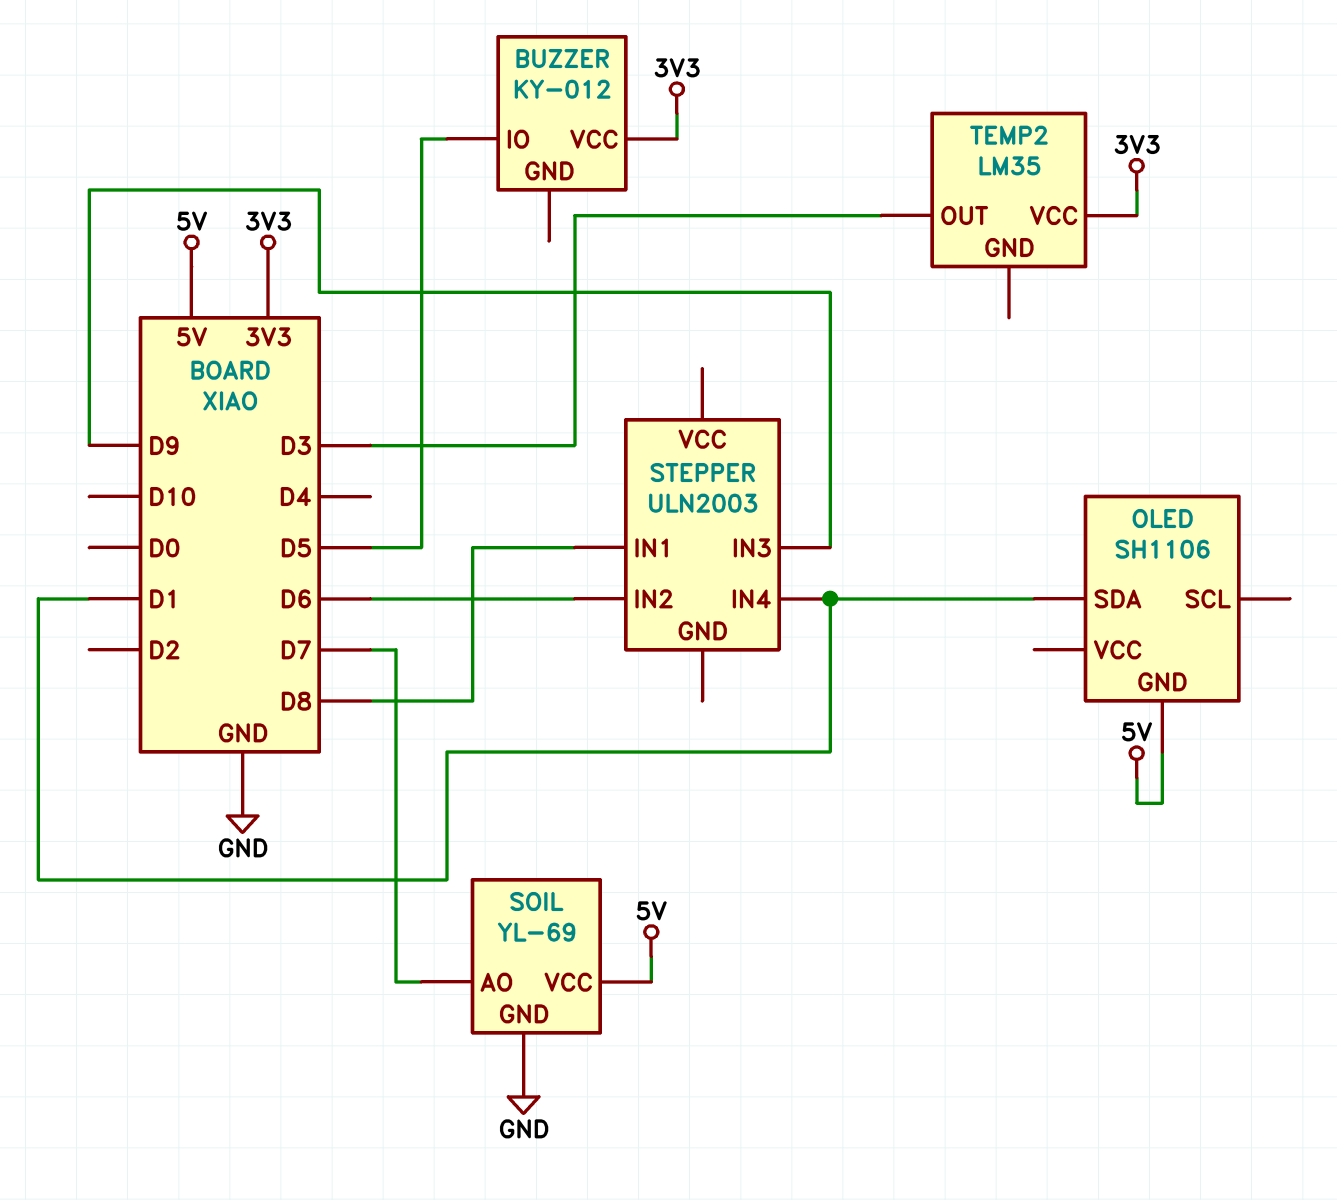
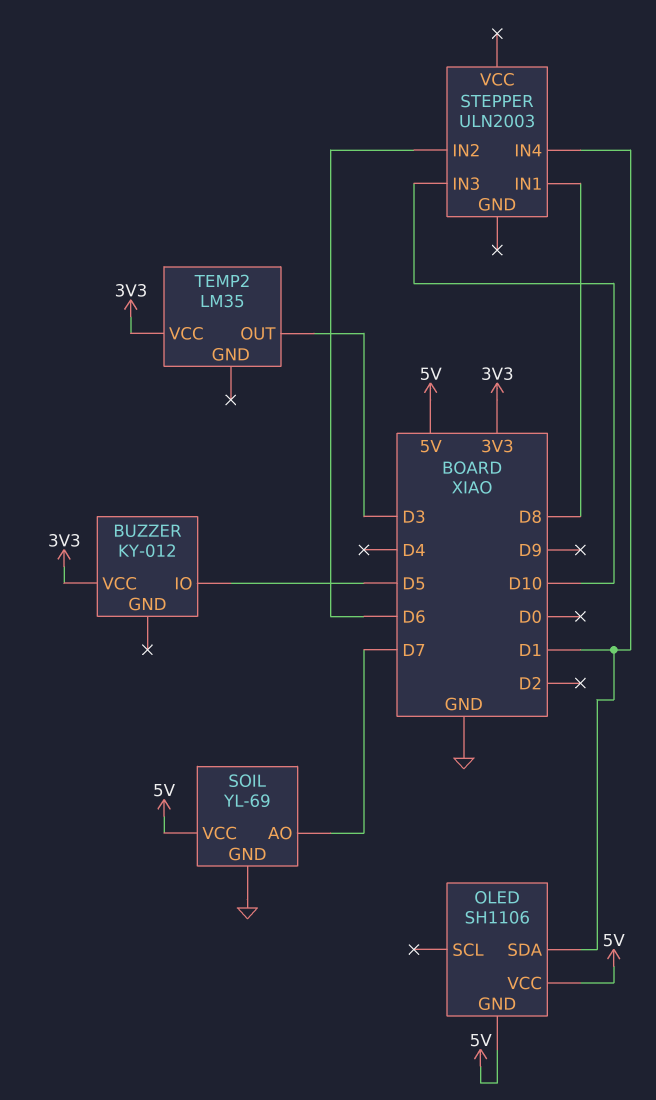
OLED pin VCC: none -> 5V
STEPPER pin IN3: D9 -> D10

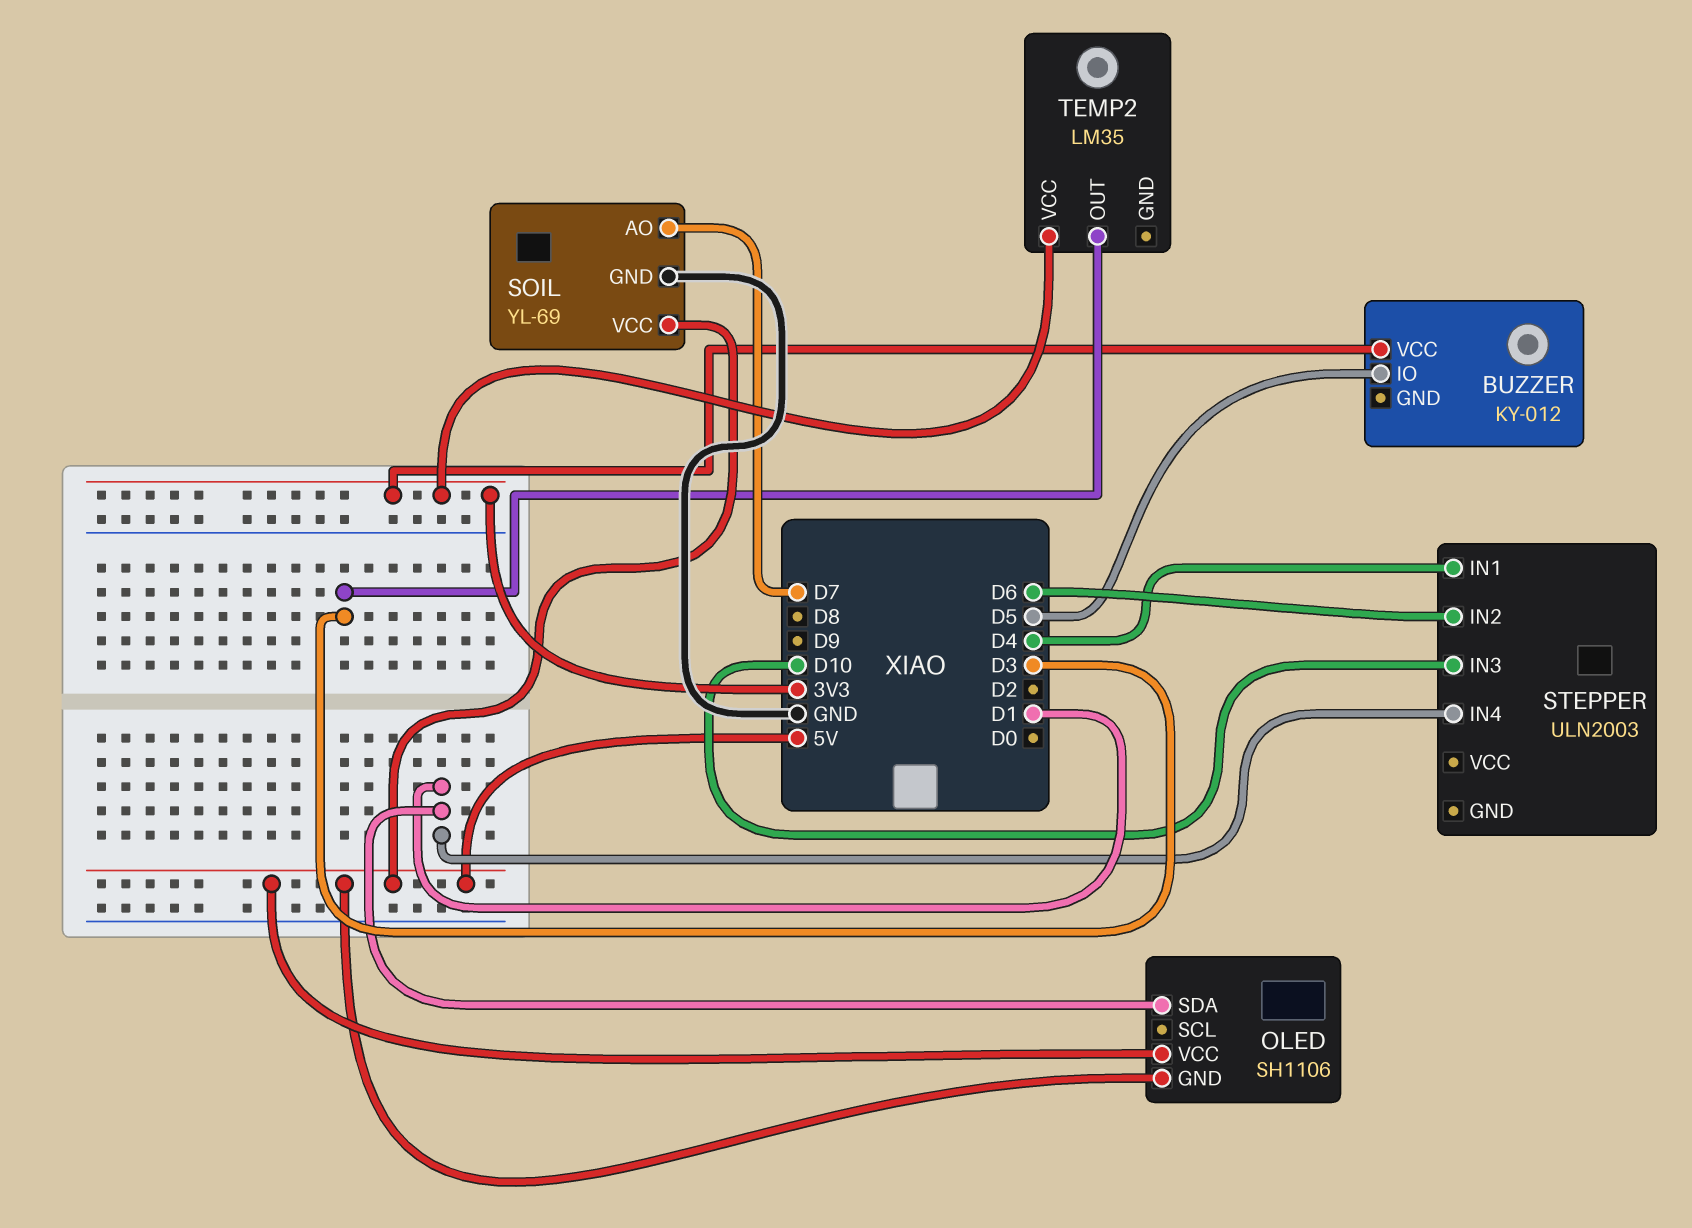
STEPPER pin IN1: D8 -> D4

